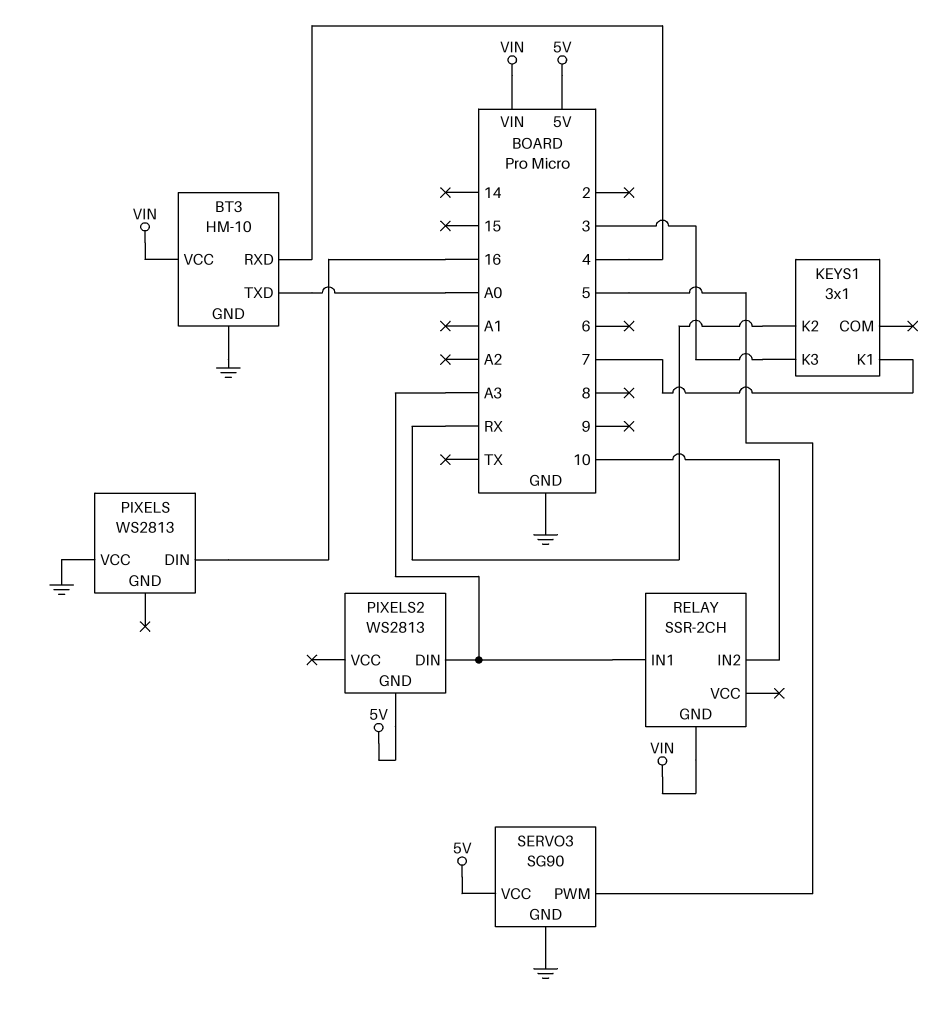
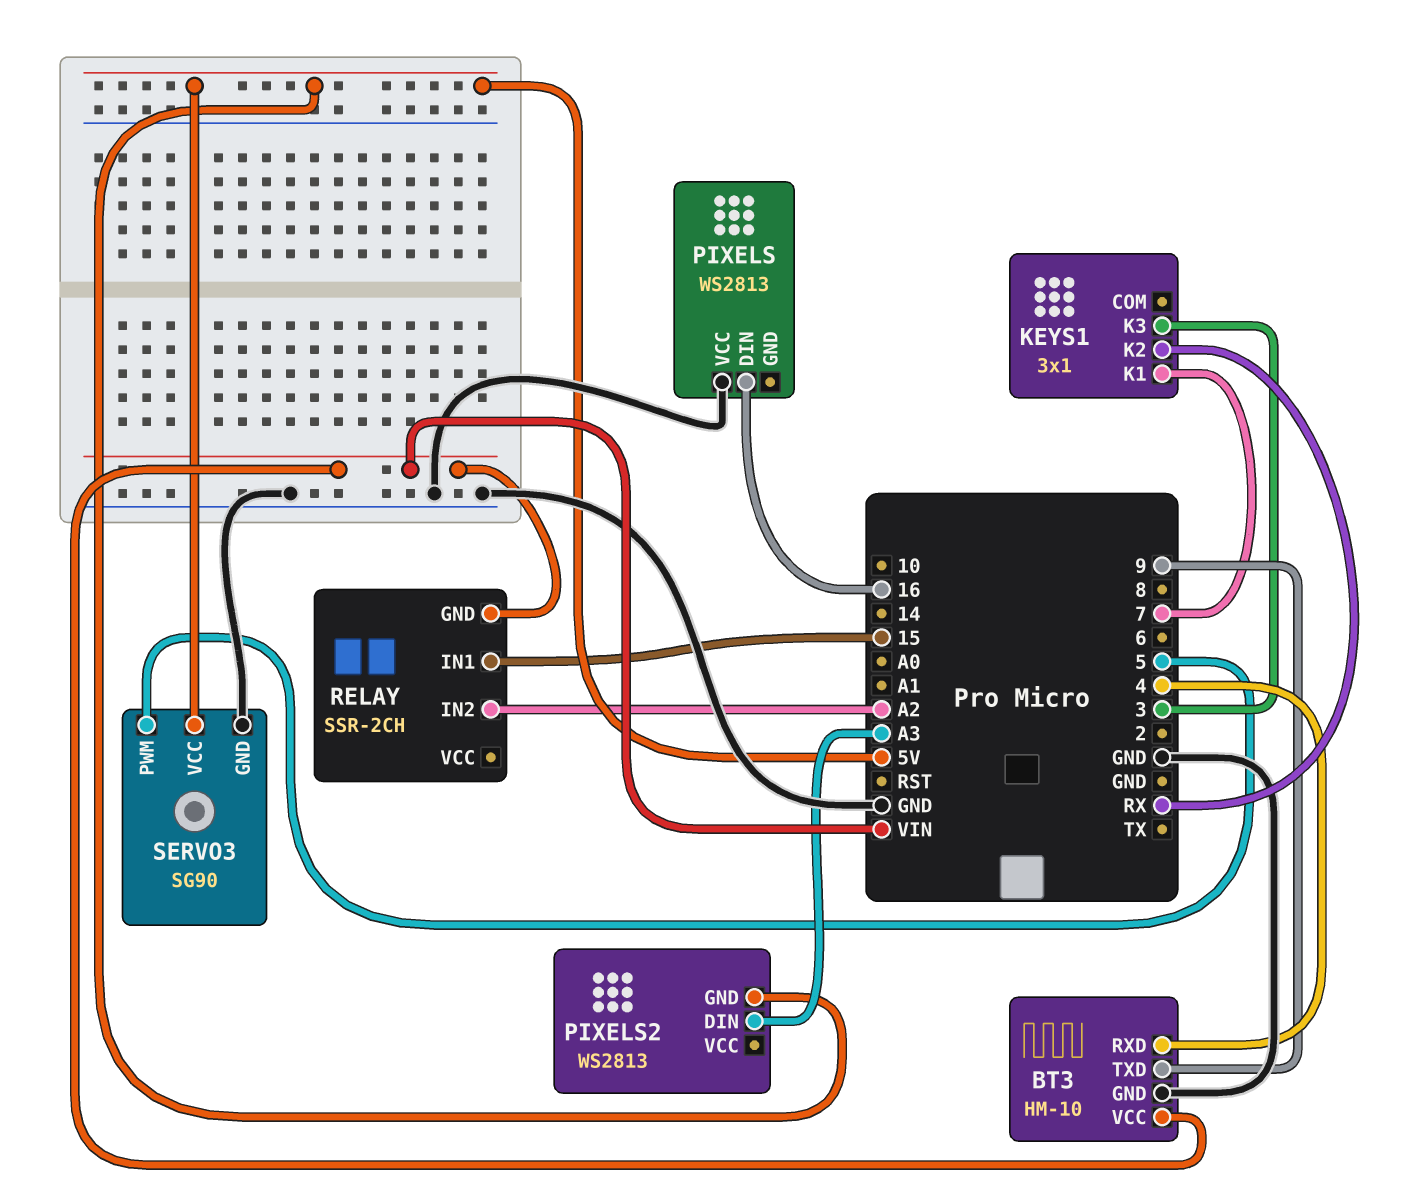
BT3 pin TXD: A0 -> 9
RELAY pin IN1: A3 -> 15
RELAY pin IN2: 10 -> A2

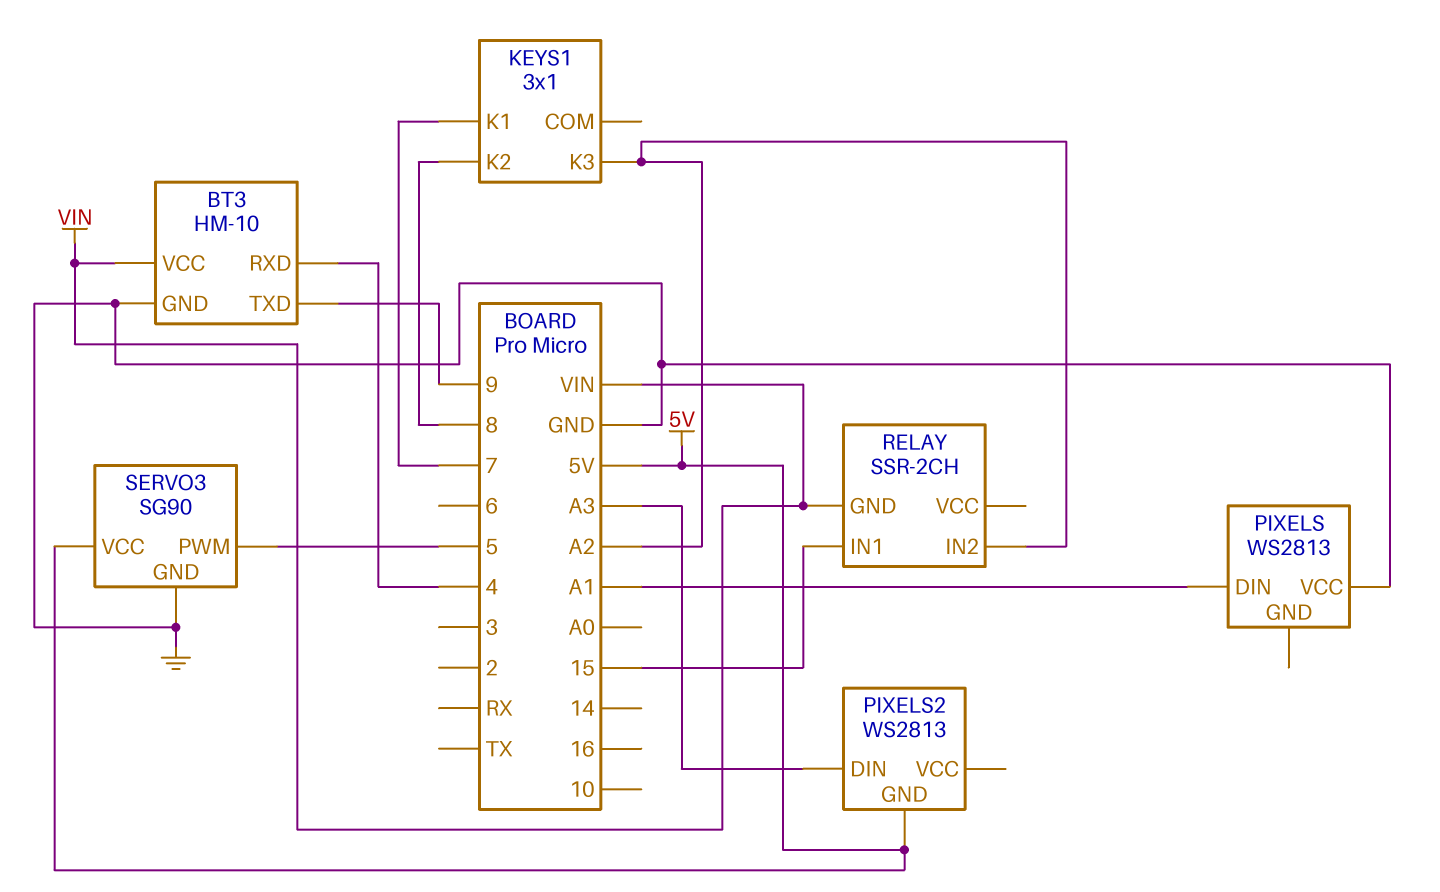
KEYS1 pin K2: RX -> 8
KEYS1 pin K3: 3 -> A2
PIXELS pin DIN: 16 -> A1

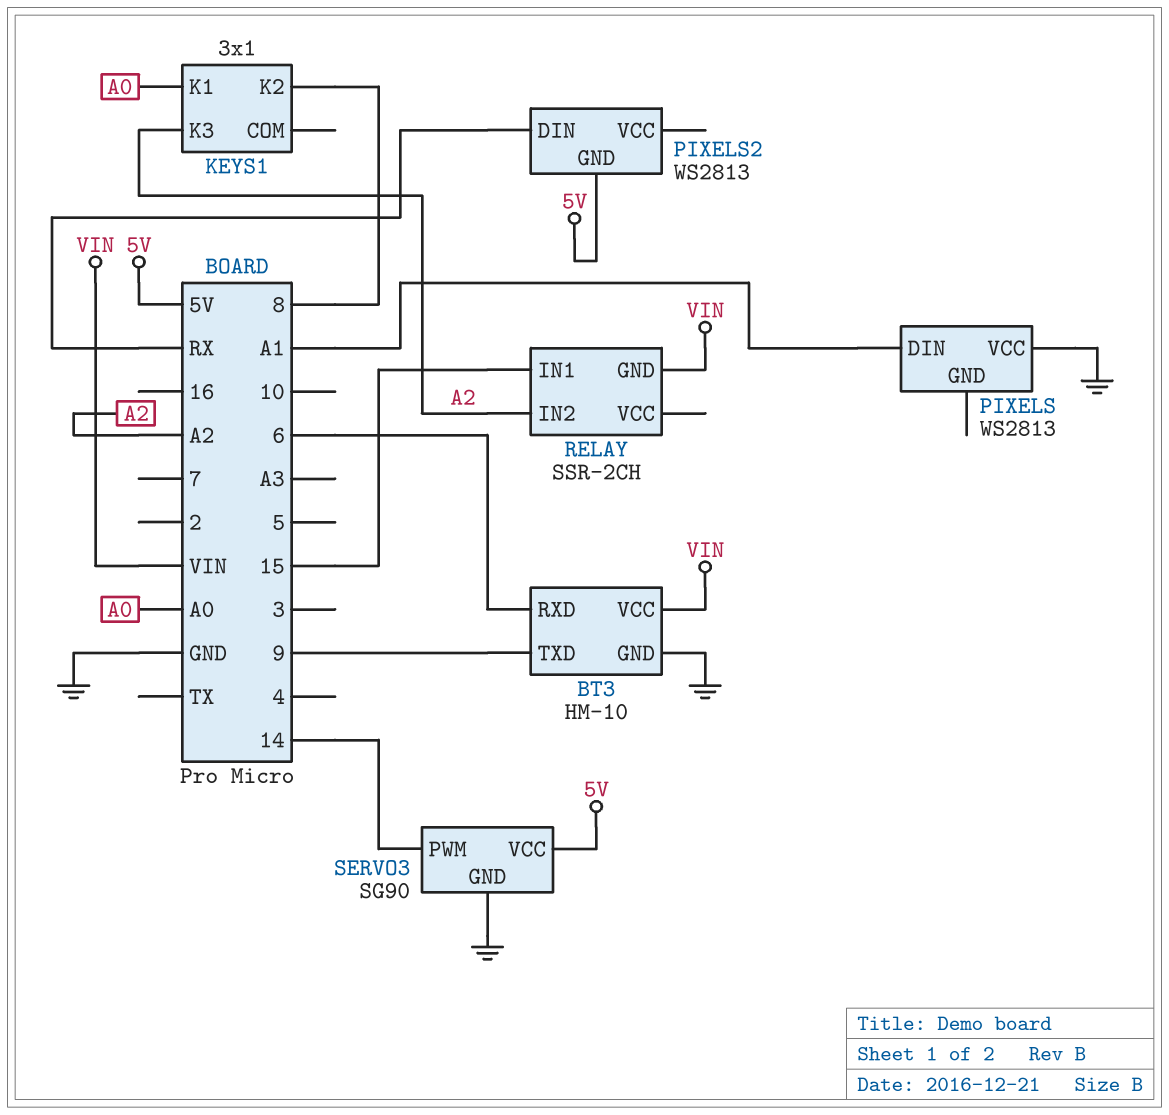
BT3 pin RXD: 4 -> 6
KEYS1 pin K1: 7 -> A0
PIXELS2 pin DIN: A3 -> RX
SERVO3 pin PWM: 5 -> 14

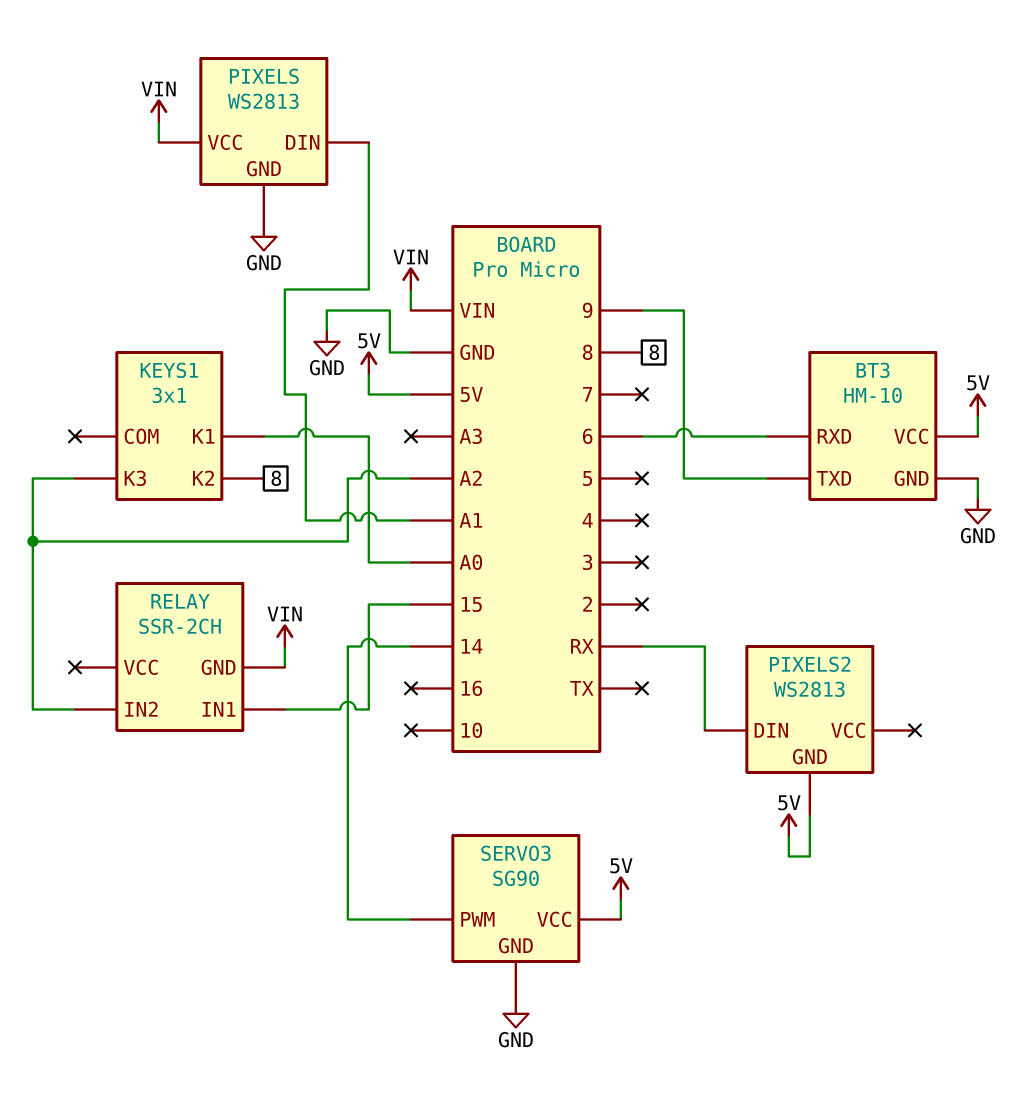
BT3 pin VCC: VIN -> 5V
PIXELS pin GND: none -> GND
PIXELS pin VCC: GND -> VIN

